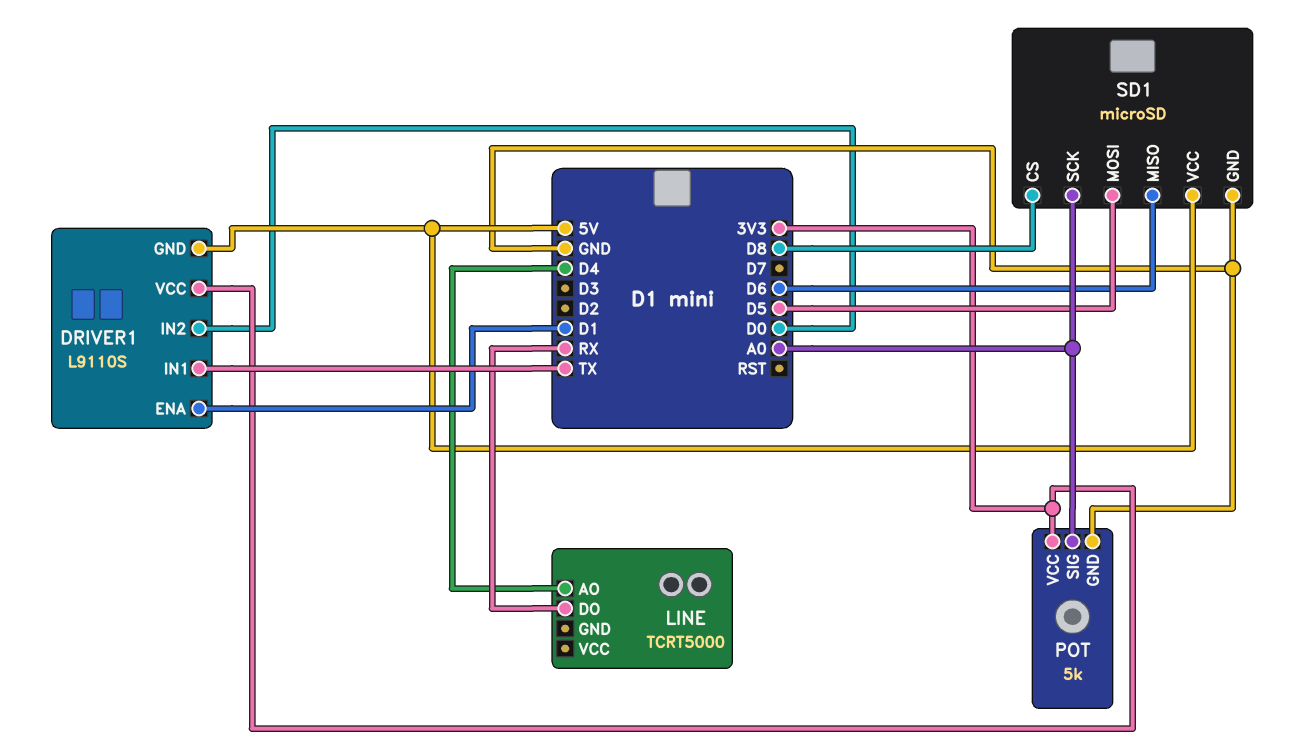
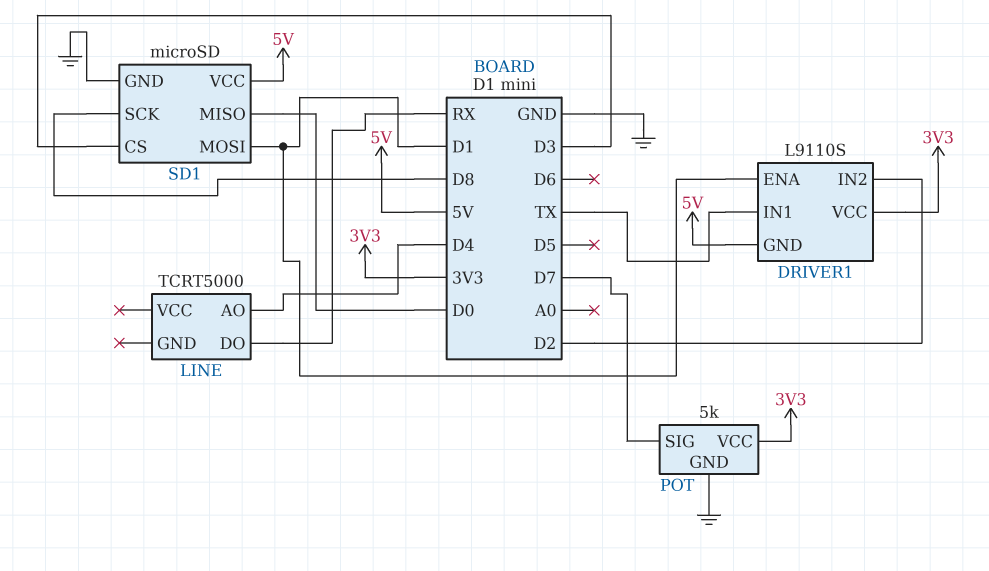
DRIVER1 pin IN2: D0 -> D2
POT pin SIG: A0 -> D7
SD1 pin CS: D8 -> D3
SD1 pin MISO: D6 -> D0
SD1 pin MOSI: D5 -> D1
SD1 pin SCK: A0 -> D8

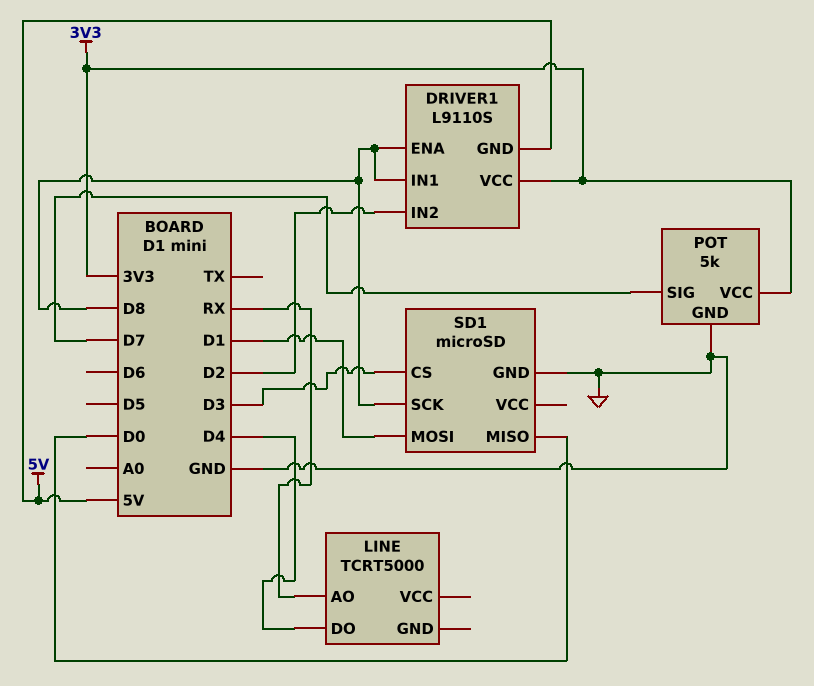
DRIVER1 pin ENA: D1 -> D8
DRIVER1 pin IN1: TX -> D8
LINE pin AO: D4 -> RX
LINE pin DO: RX -> D4
SD1 pin VCC: 5V -> none

